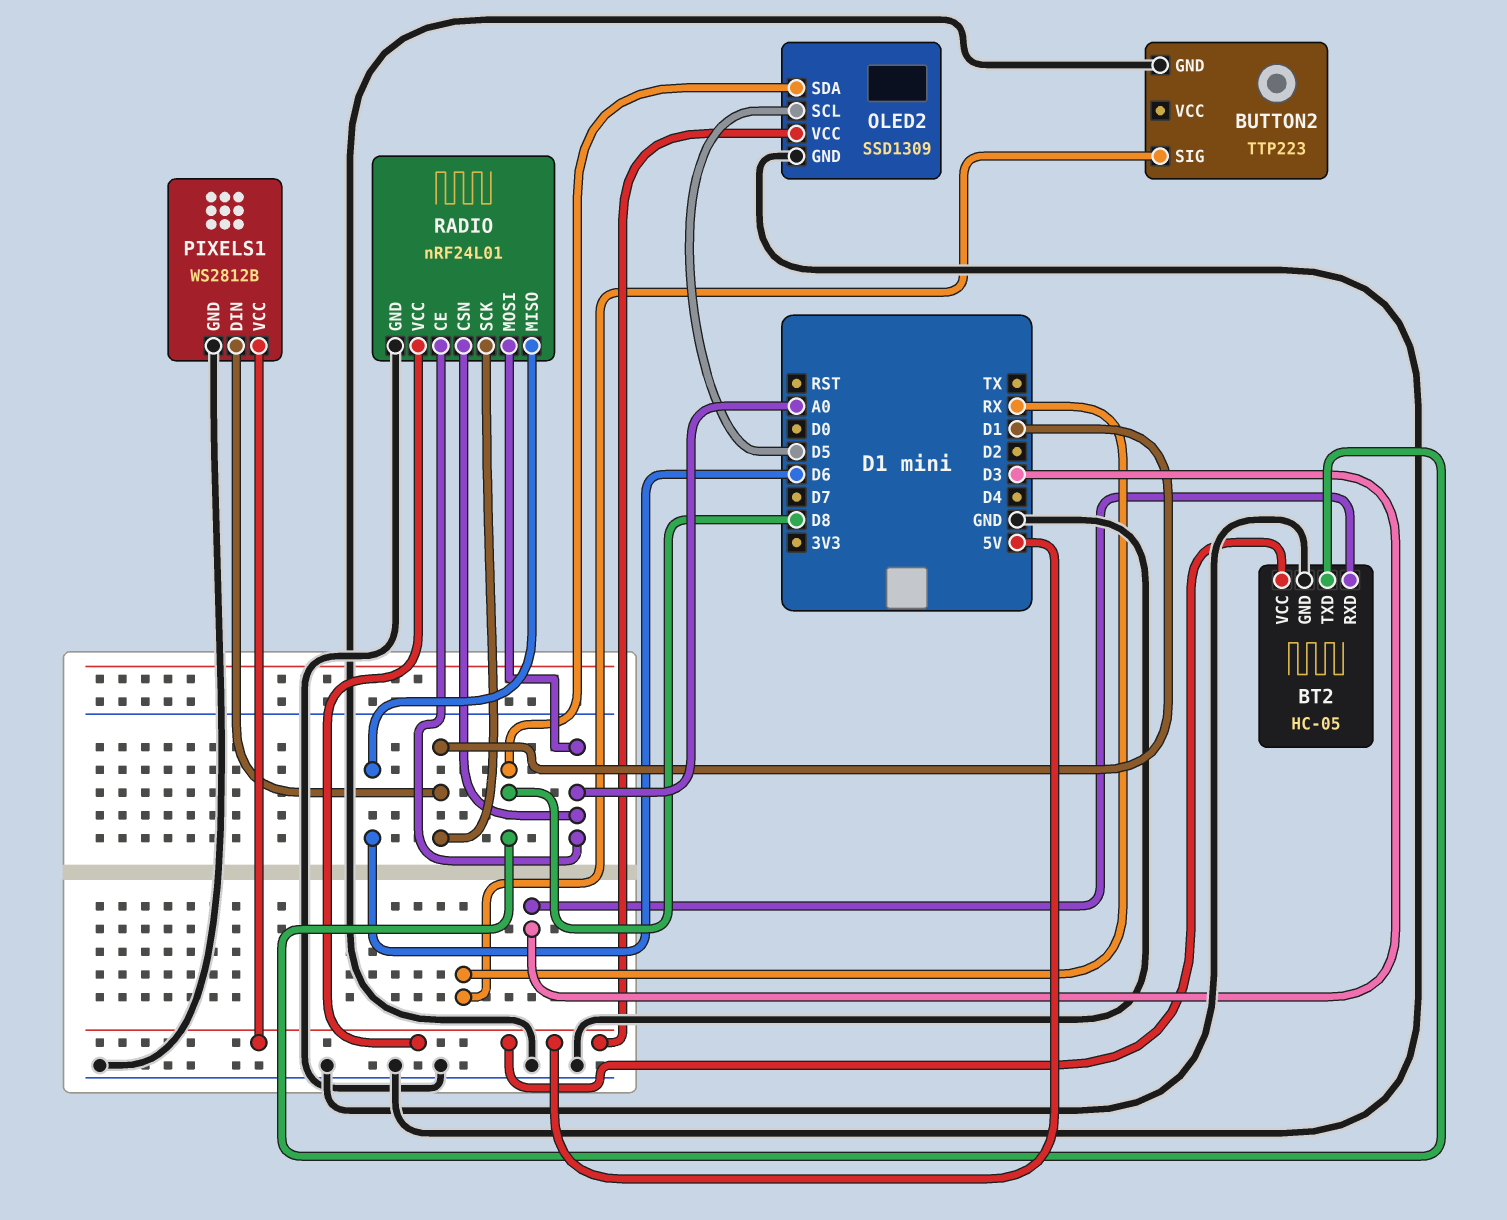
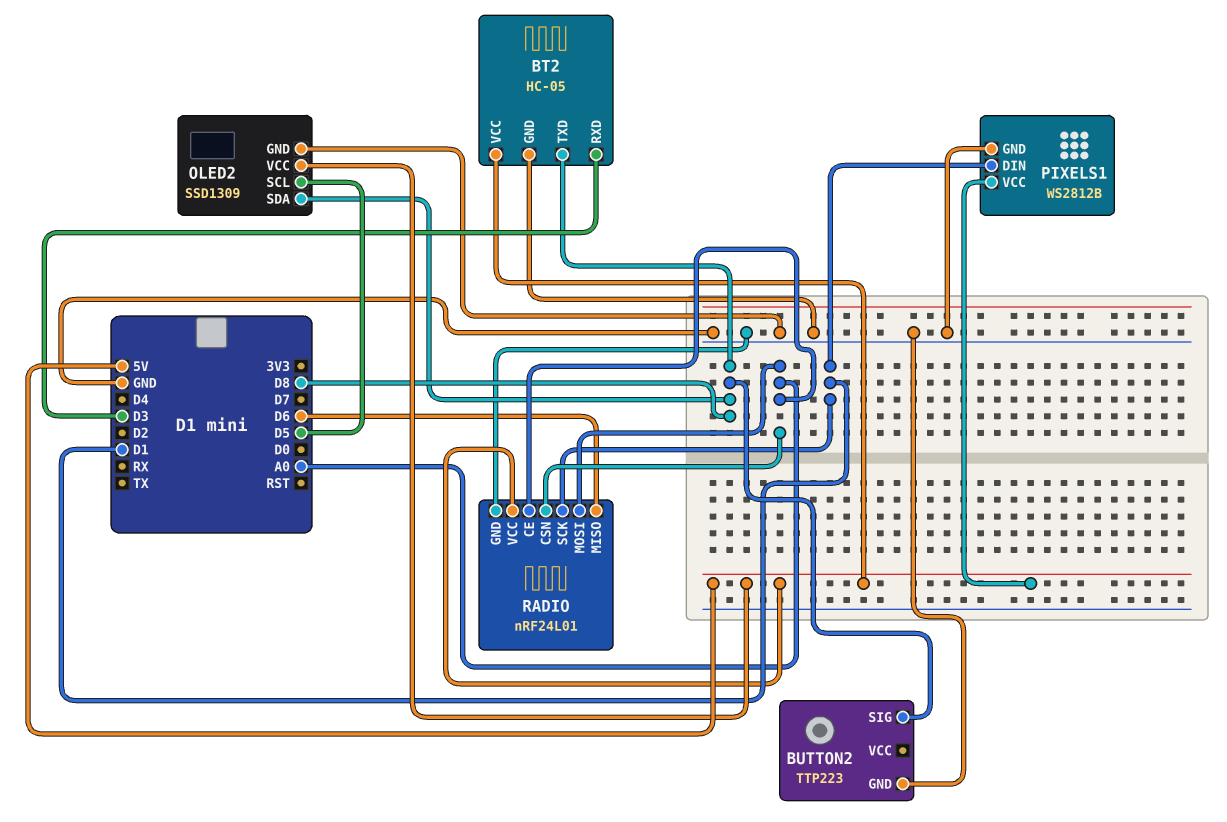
BUTTON2 pin SIG: RX -> D8

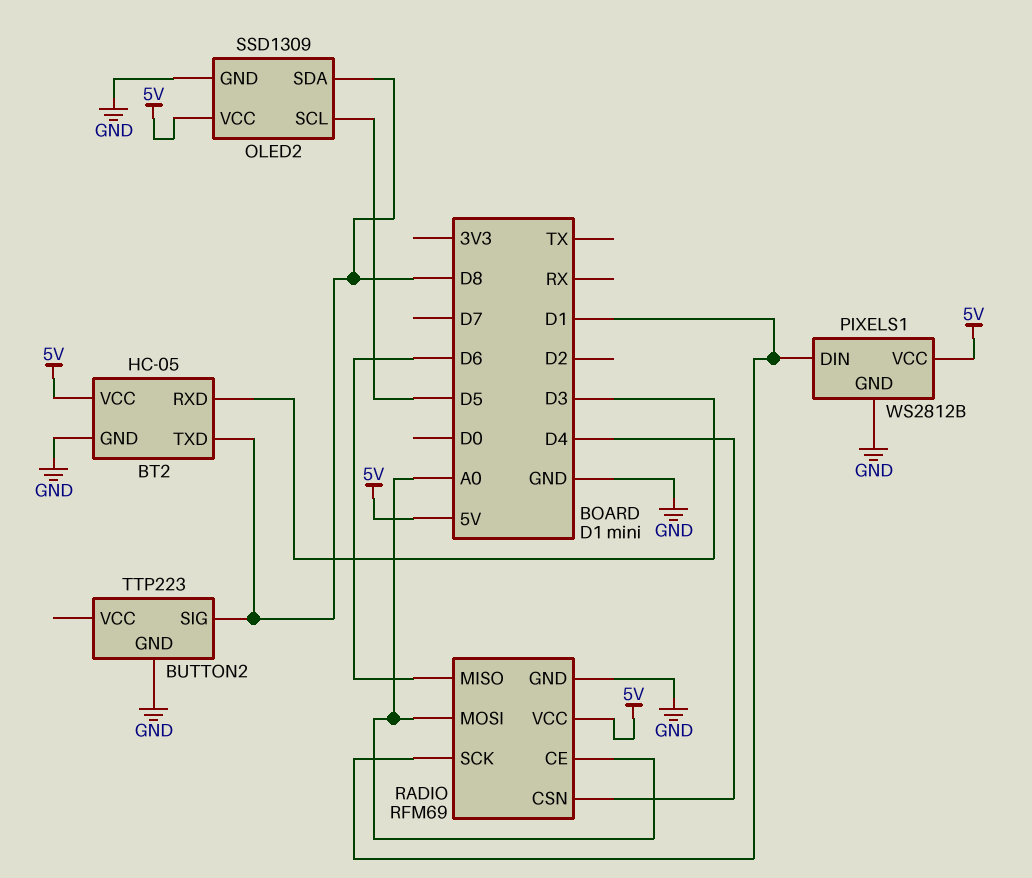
RADIO: nRF24L01 -> RFM69
RADIO pin CSN: A0 -> D4

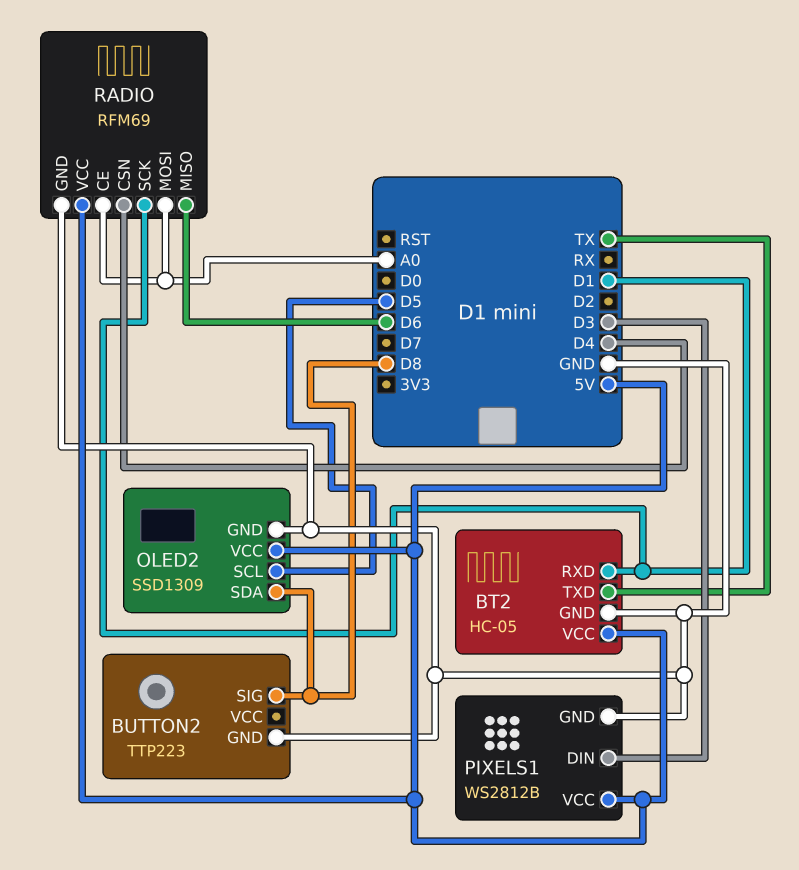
BT2 pin RXD: D3 -> D1
BT2 pin TXD: D8 -> TX
PIXELS1 pin DIN: D1 -> D3

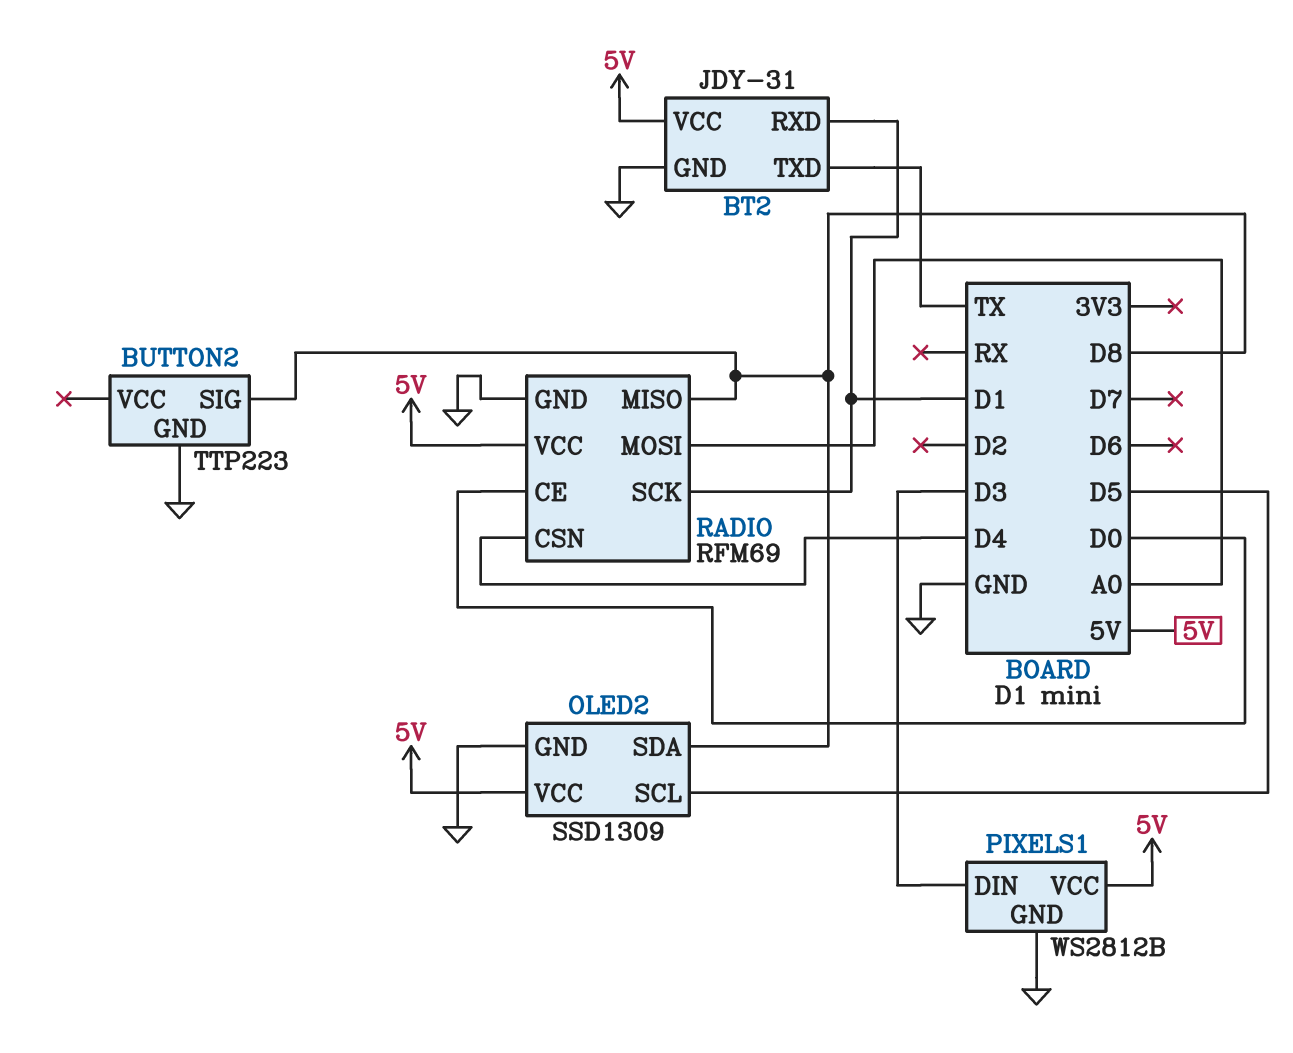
BT2: HC-05 -> JDY-31
RADIO pin CE: A0 -> D0
RADIO pin MISO: D6 -> D8

